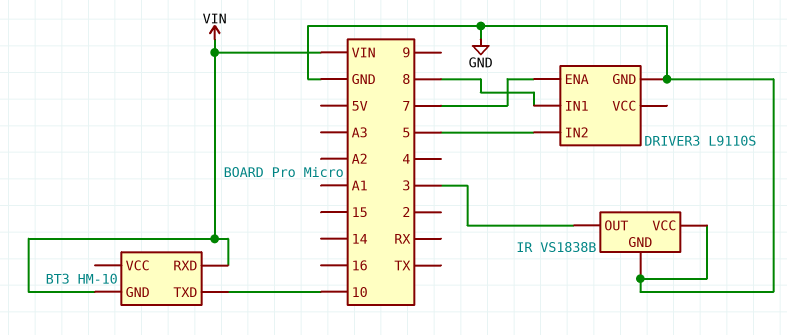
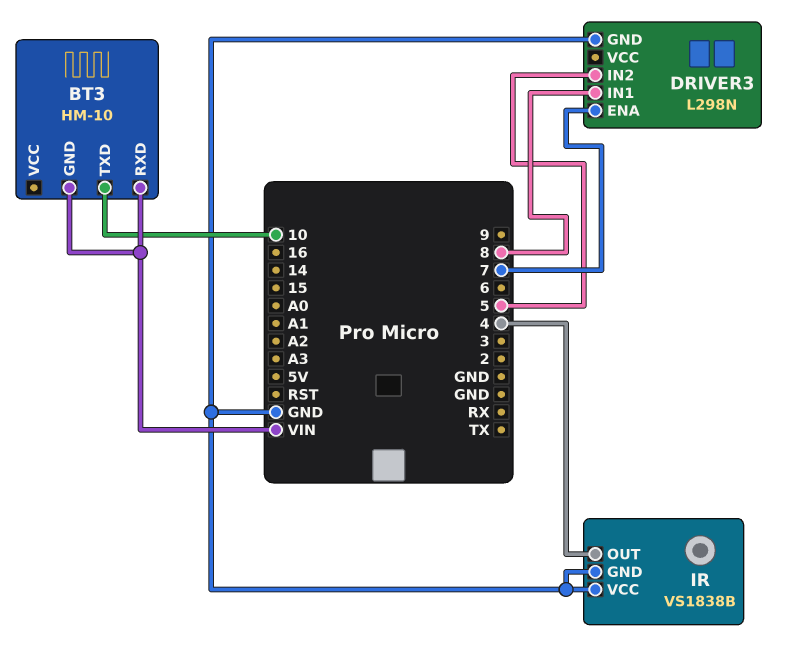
DRIVER3: L9110S -> L298N
IR pin OUT: 3 -> 4

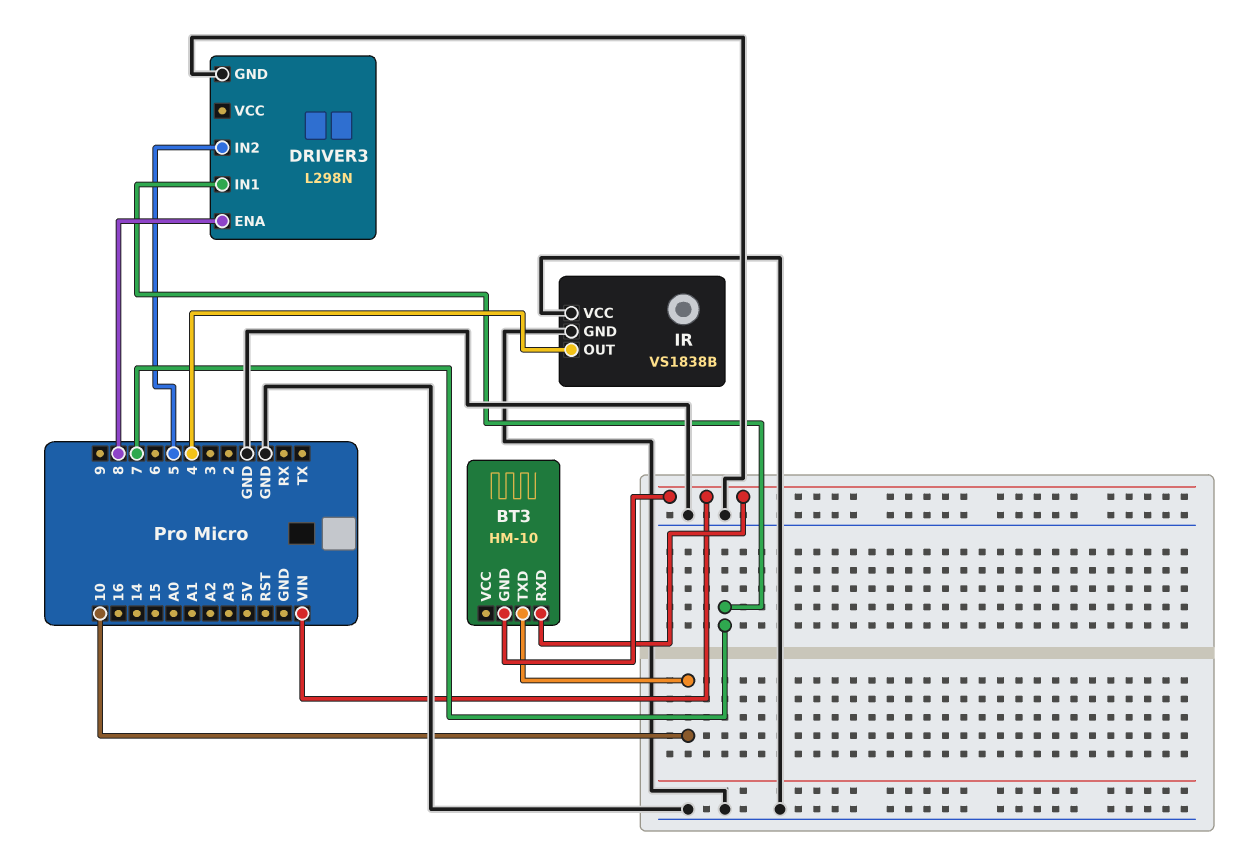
DRIVER3 pin ENA: 7 -> 8
DRIVER3 pin IN1: 8 -> 7

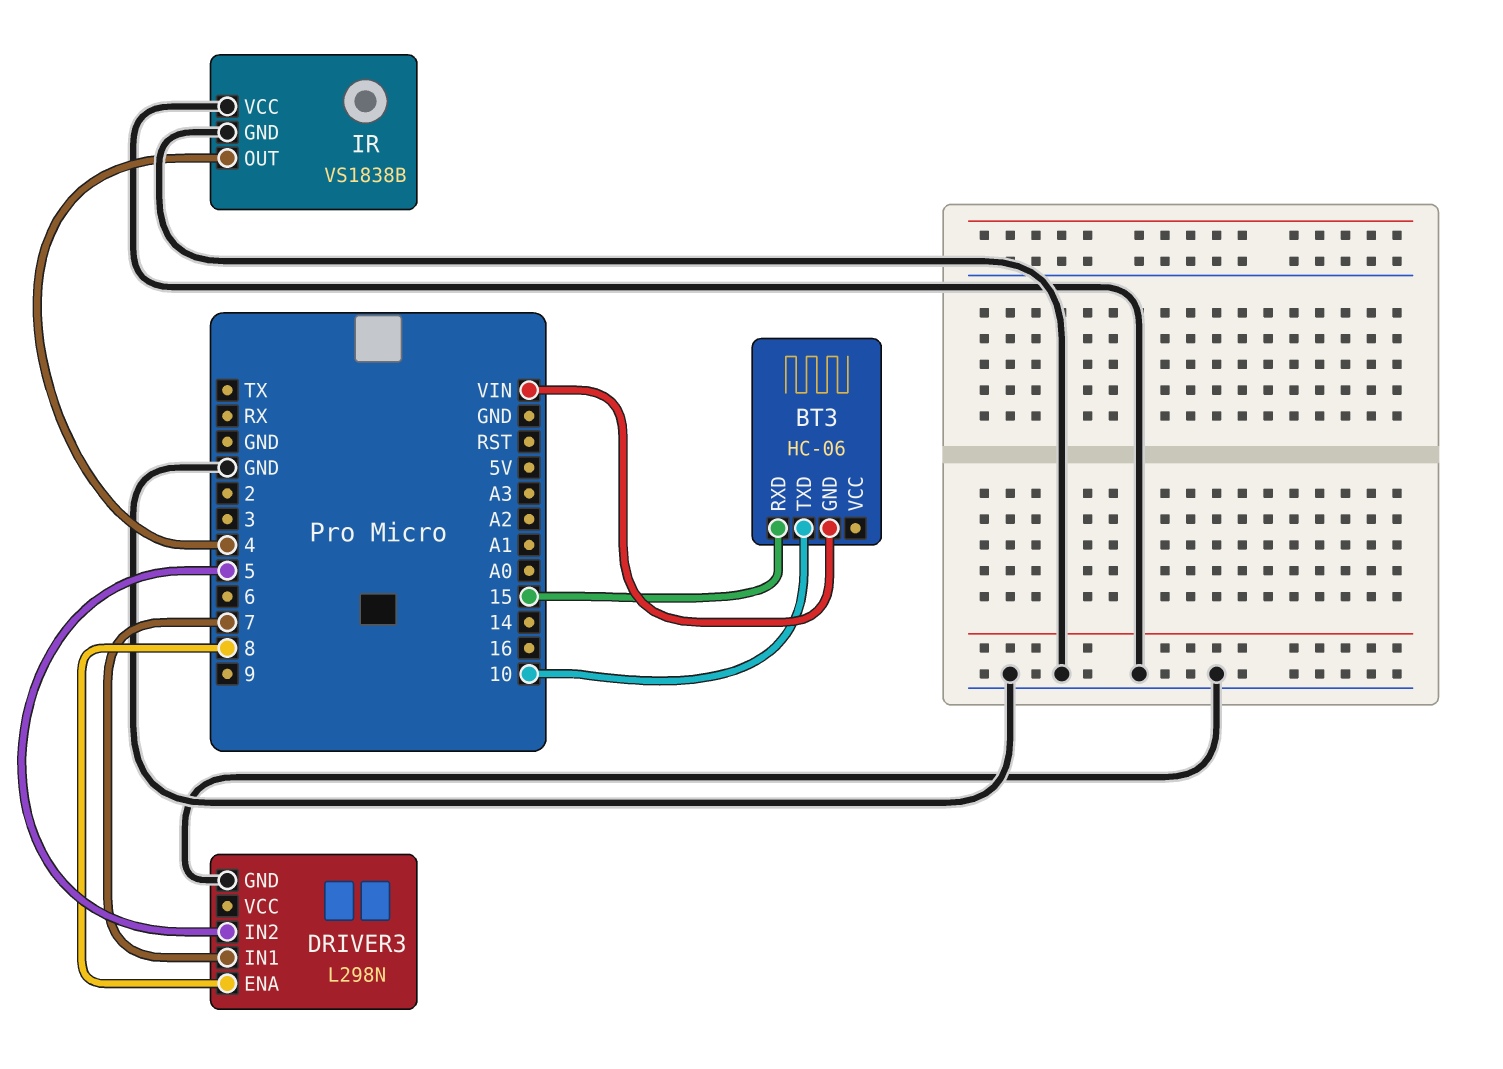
BT3: HM-10 -> HC-06
BT3 pin RXD: VIN -> 15

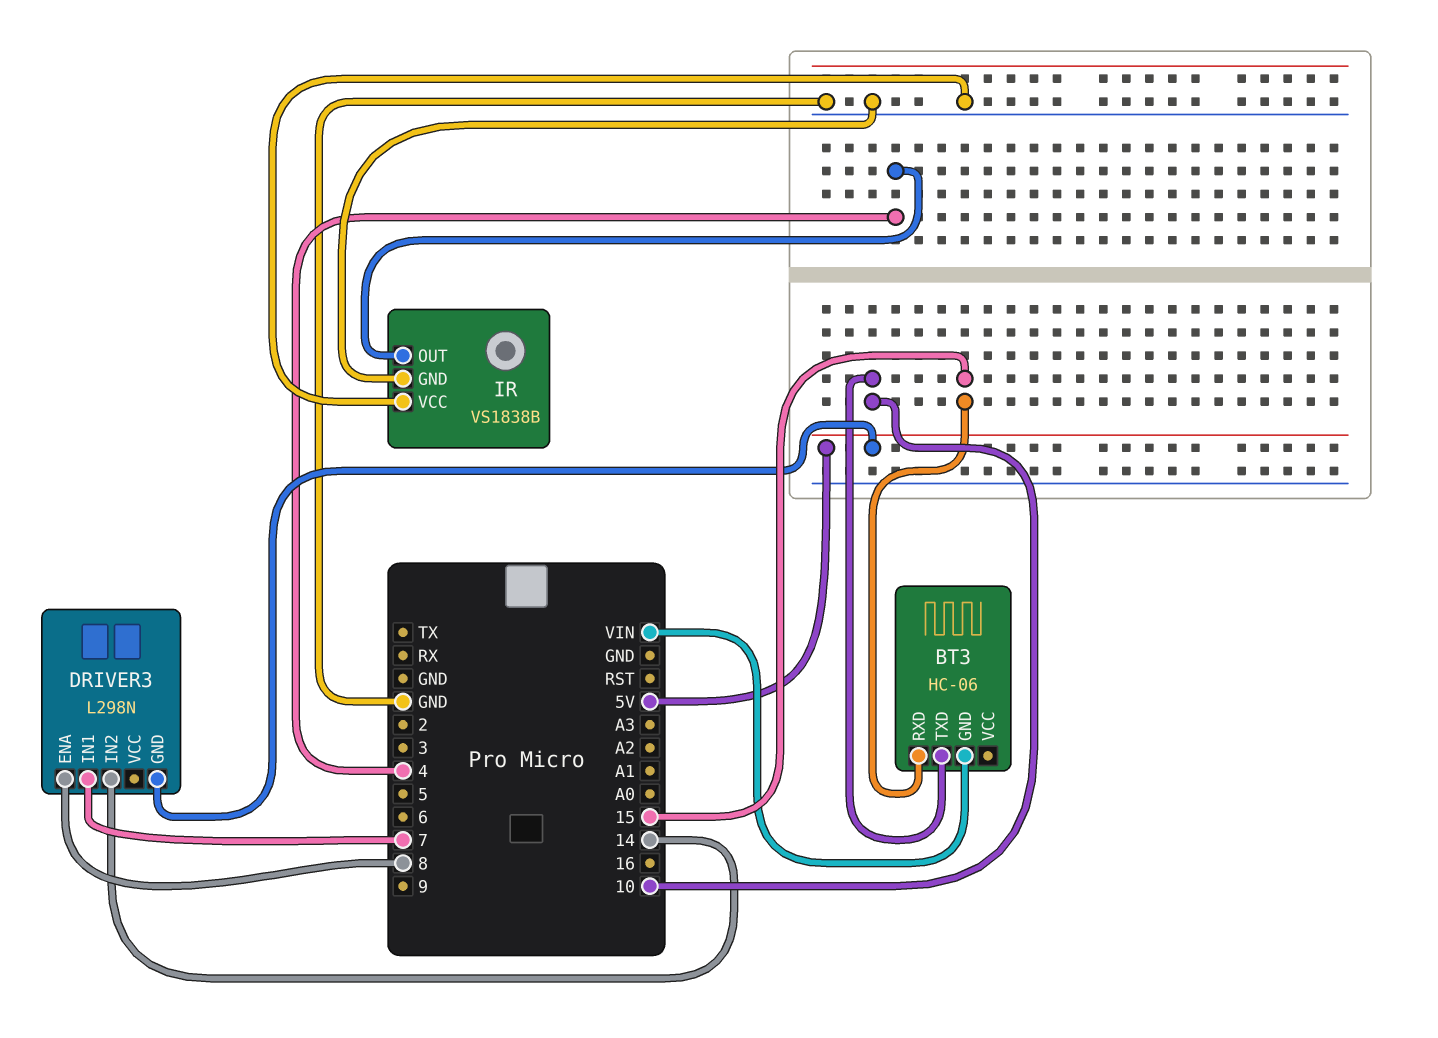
DRIVER3 pin GND: GND -> 5V
DRIVER3 pin IN2: 5 -> 14

